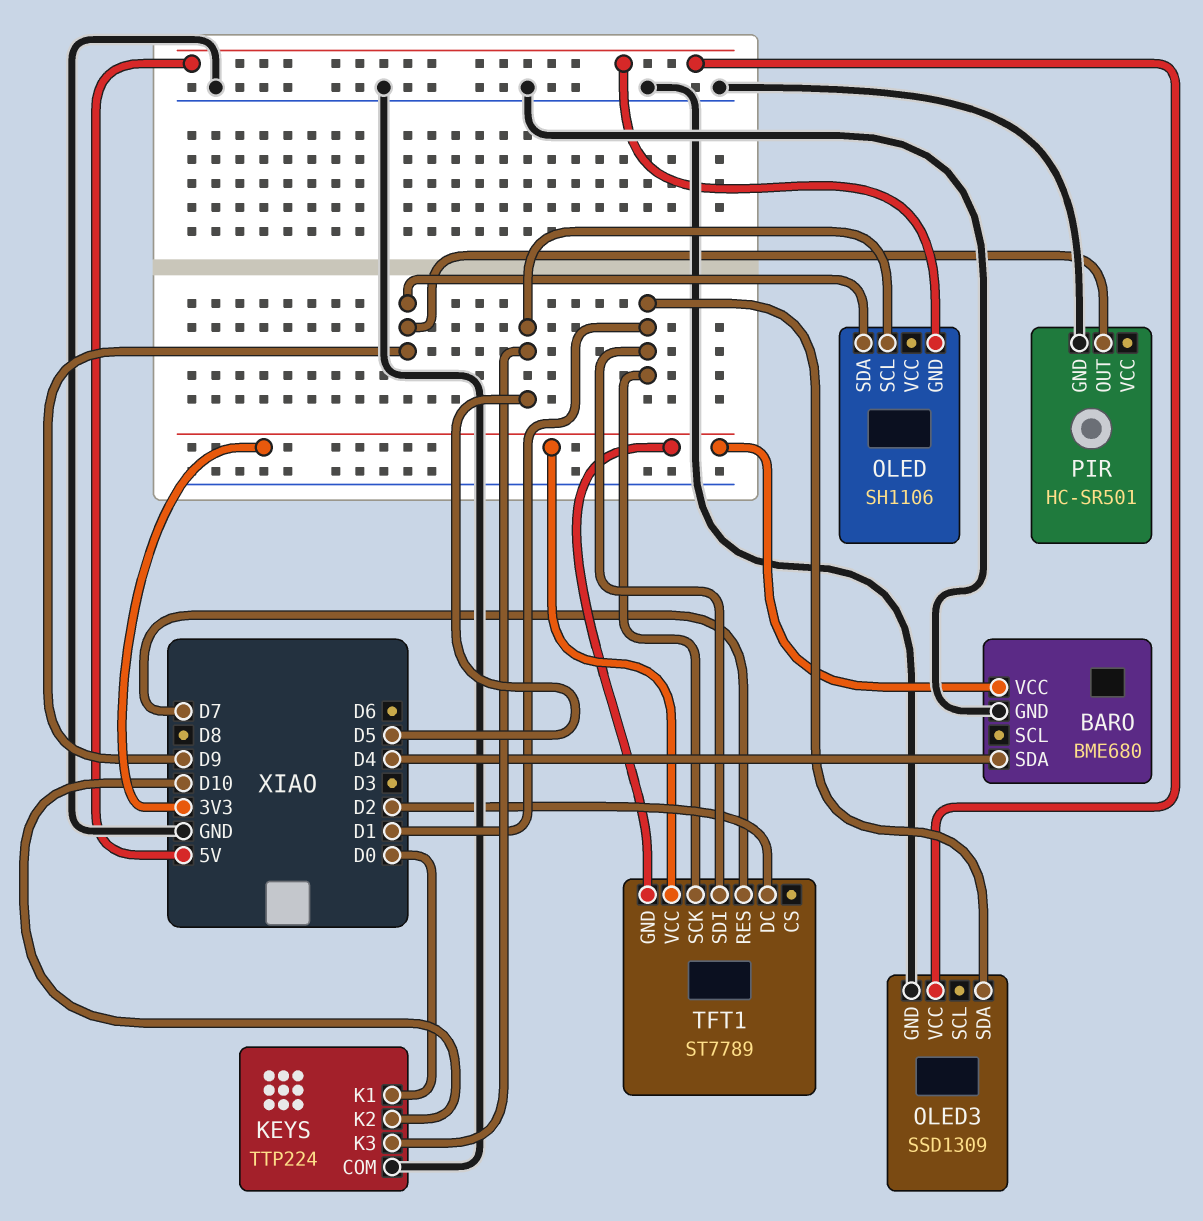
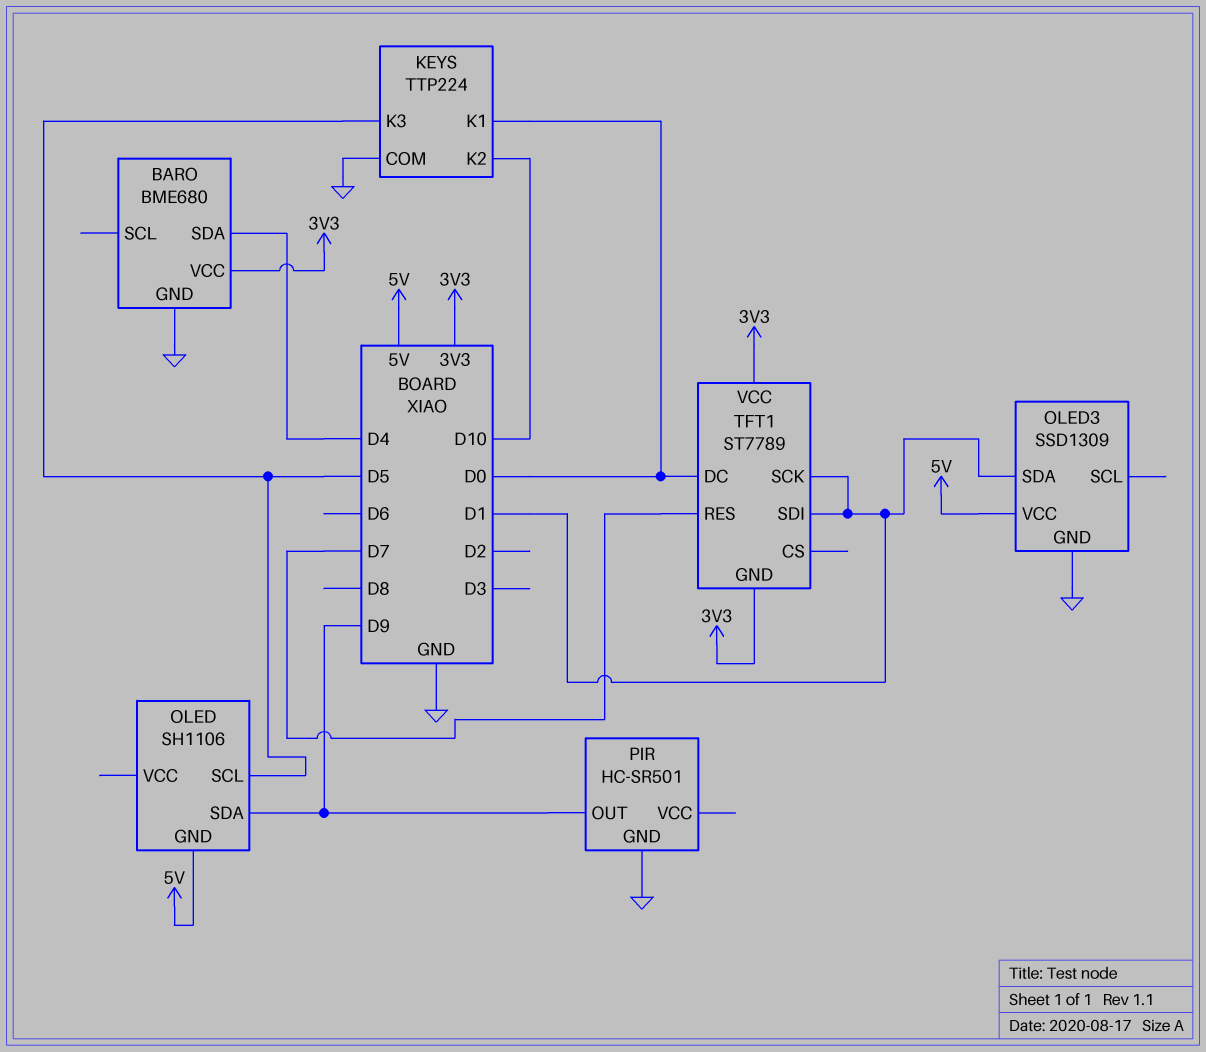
TFT1 pin DC: D2 -> D0

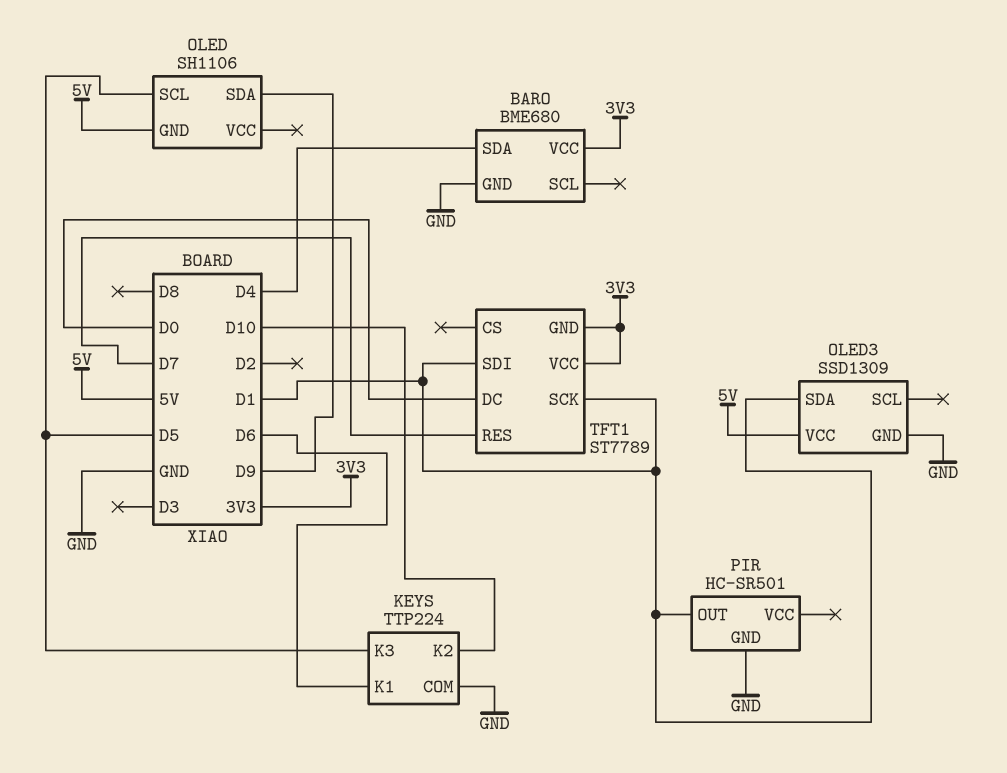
KEYS pin K1: D0 -> D6
PIR pin OUT: D9 -> D1

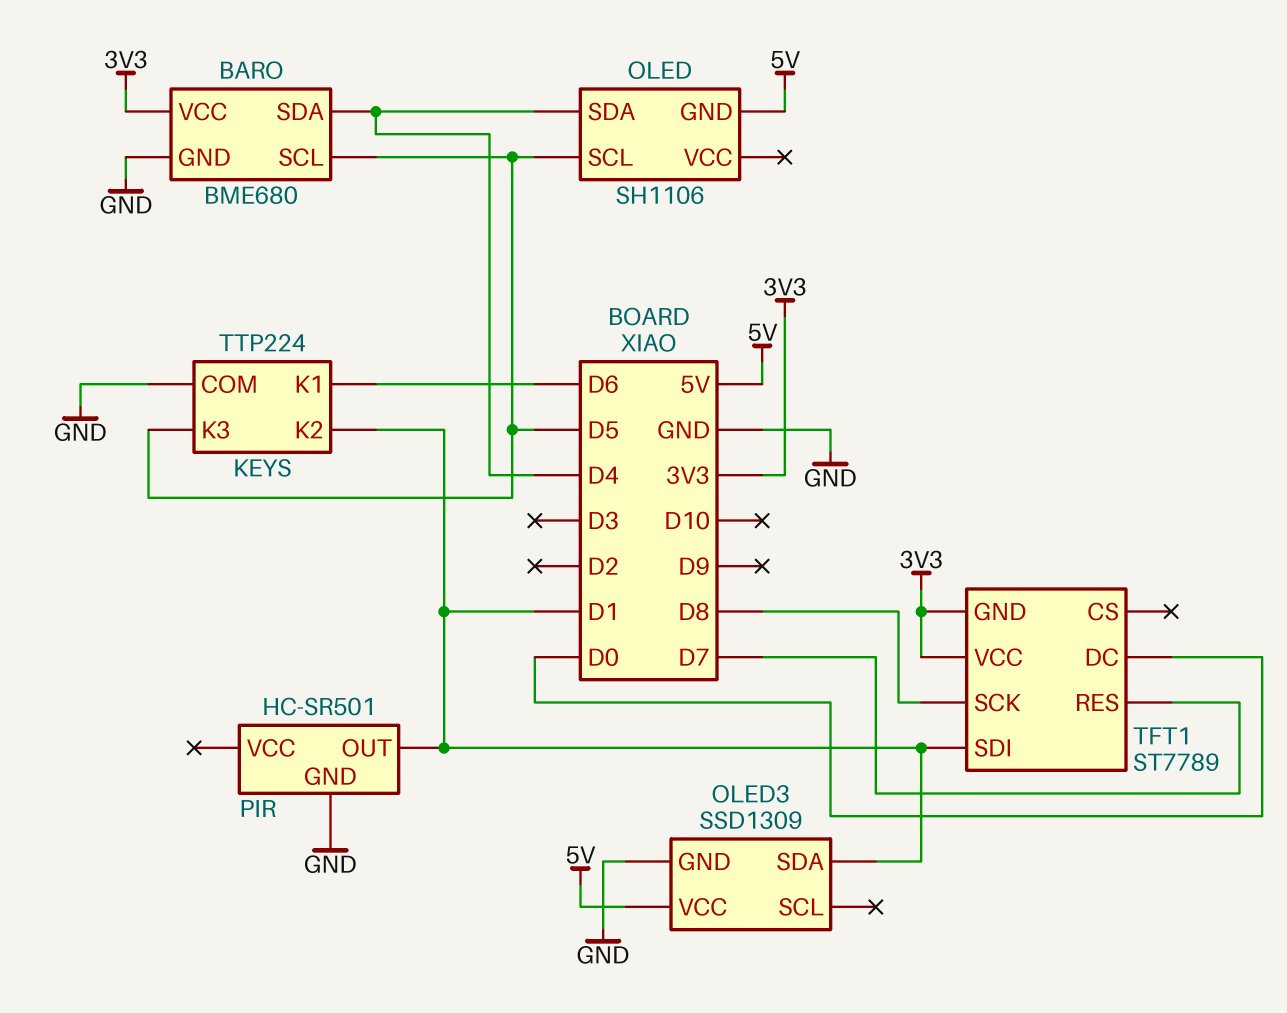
BARO pin SCL: none -> D5
KEYS pin K2: D10 -> D1
OLED pin SDA: D9 -> D4
TFT1 pin SCK: D1 -> D8

